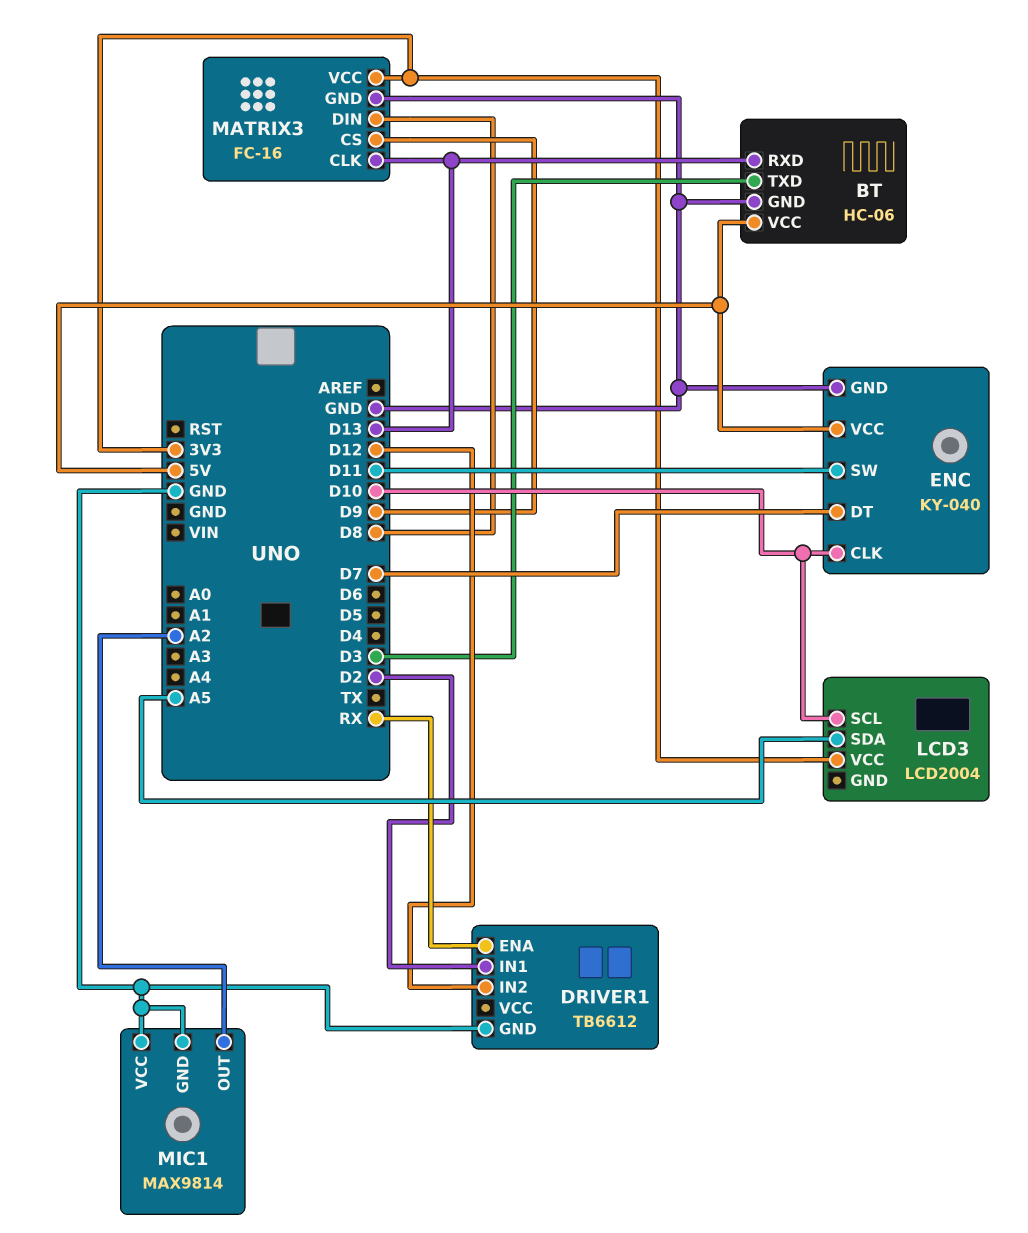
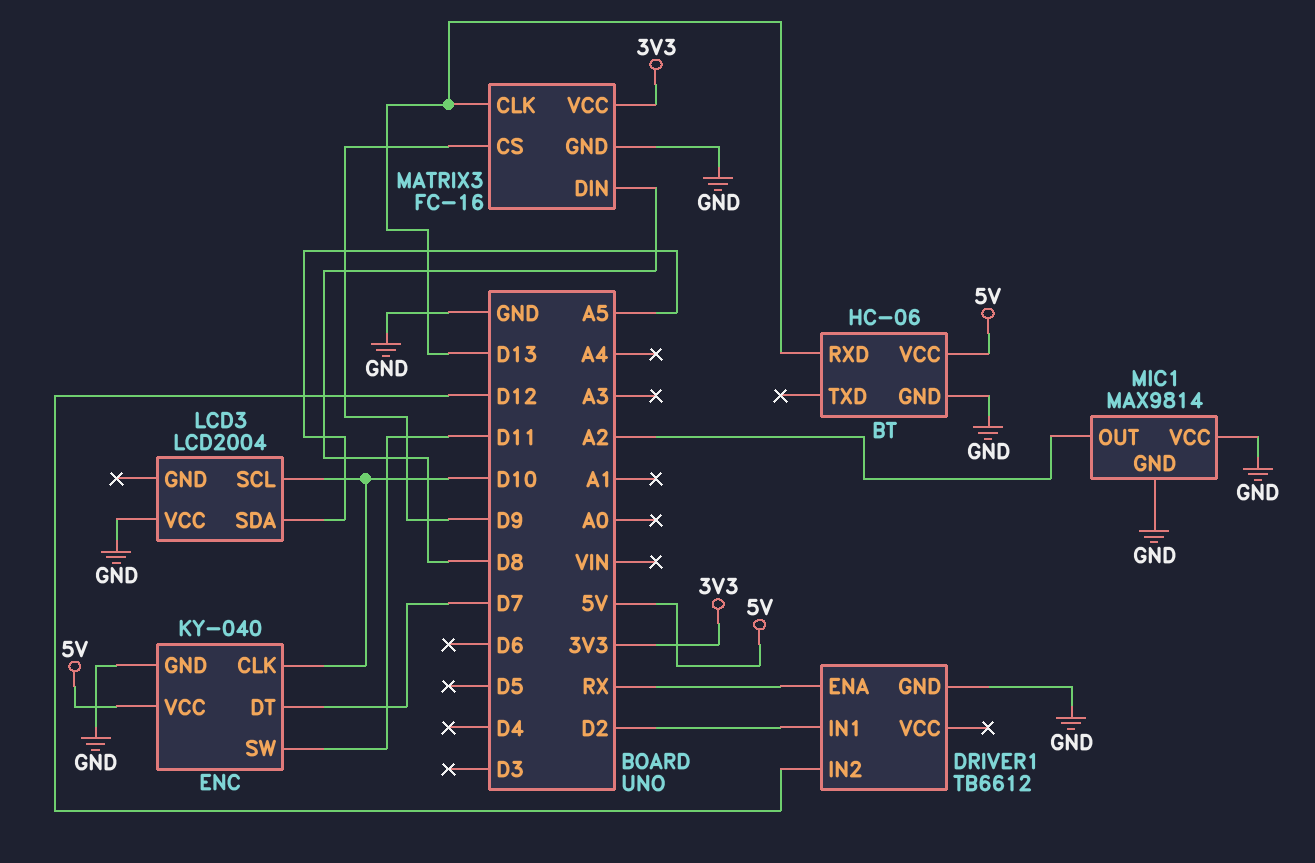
BT pin TXD: D3 -> none
LCD3 pin VCC: 3V3 -> GND

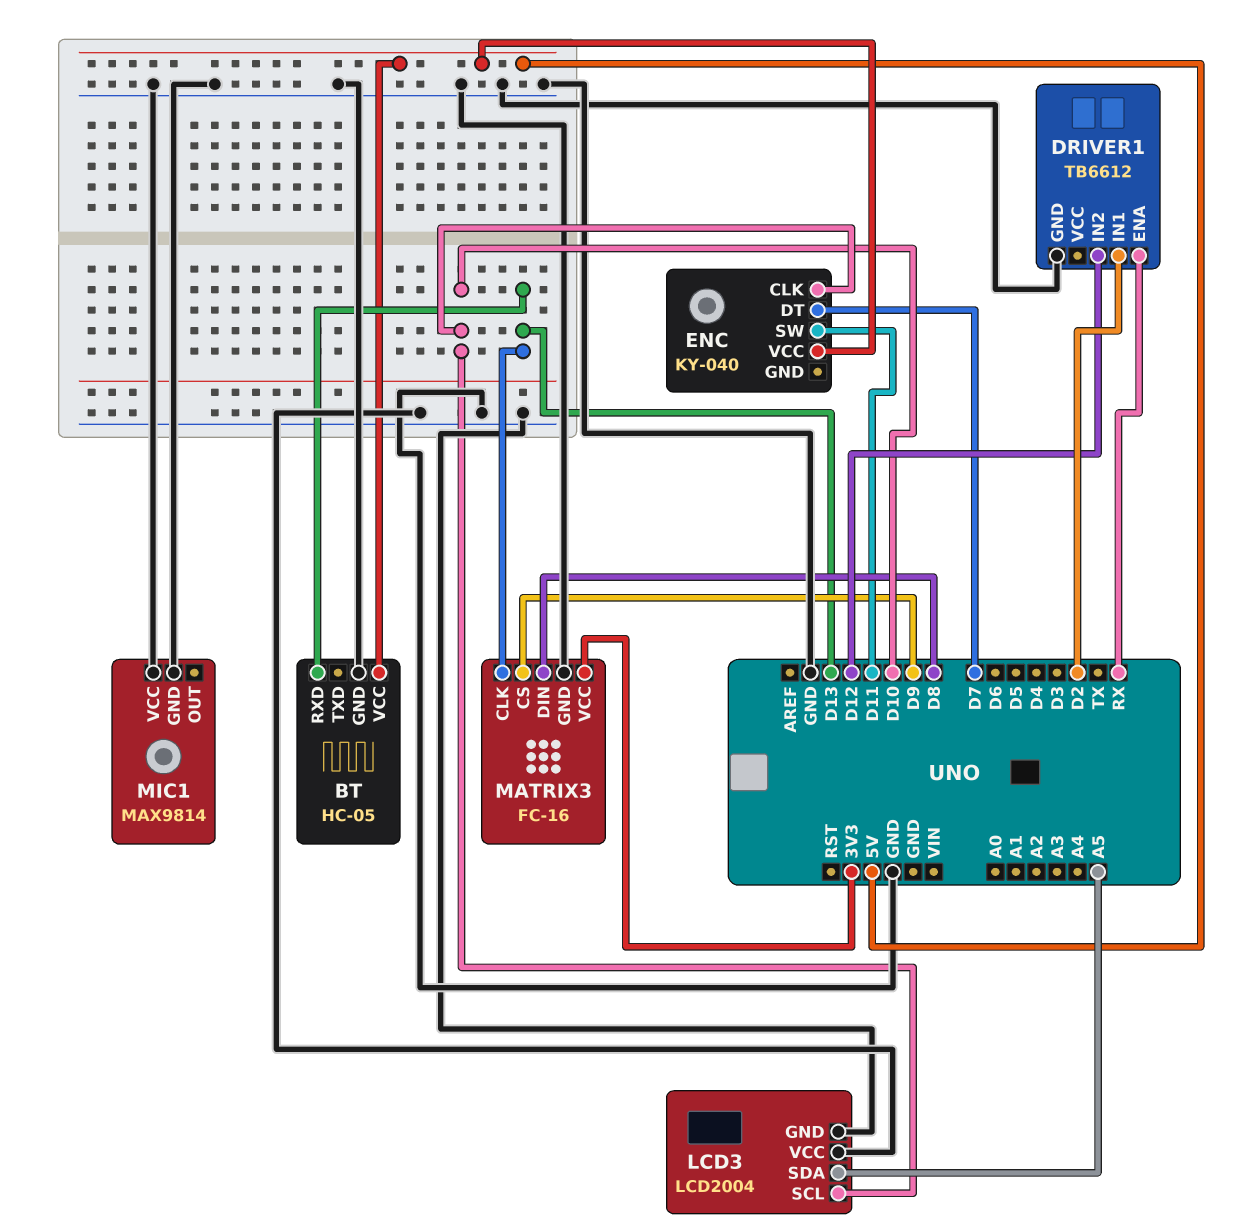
BT: HC-06 -> HC-05
ENC pin GND: GND -> none
LCD3 pin GND: none -> GND
MIC1 pin OUT: A2 -> none

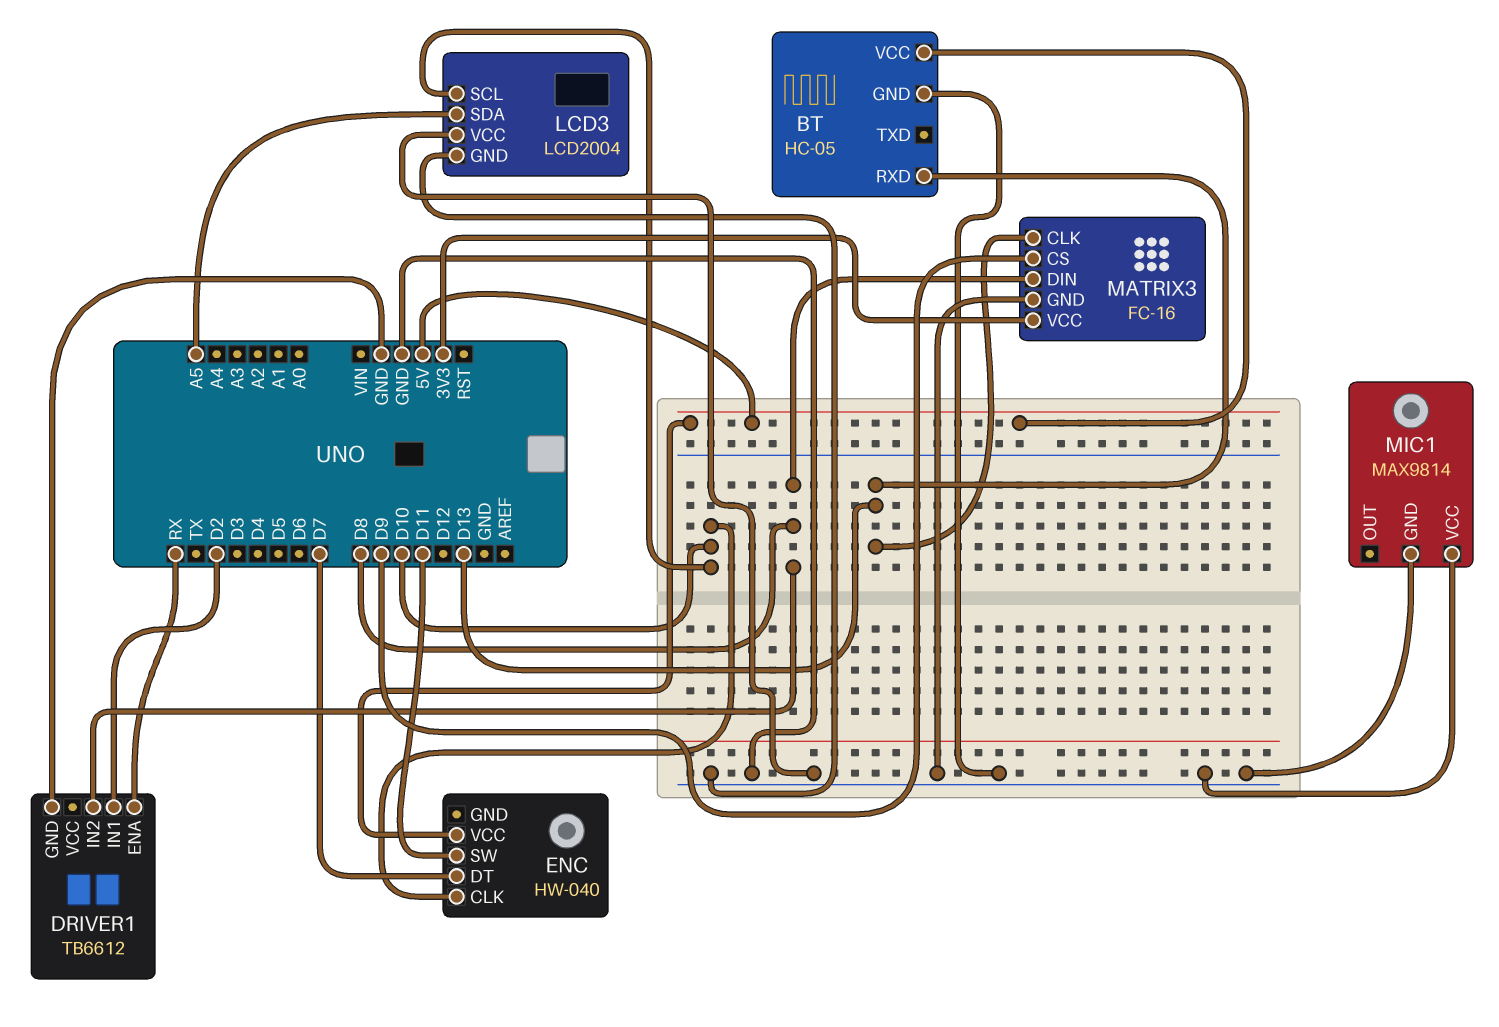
DRIVER1 pin IN2: D12 -> D8
ENC: KY-040 -> HW-040

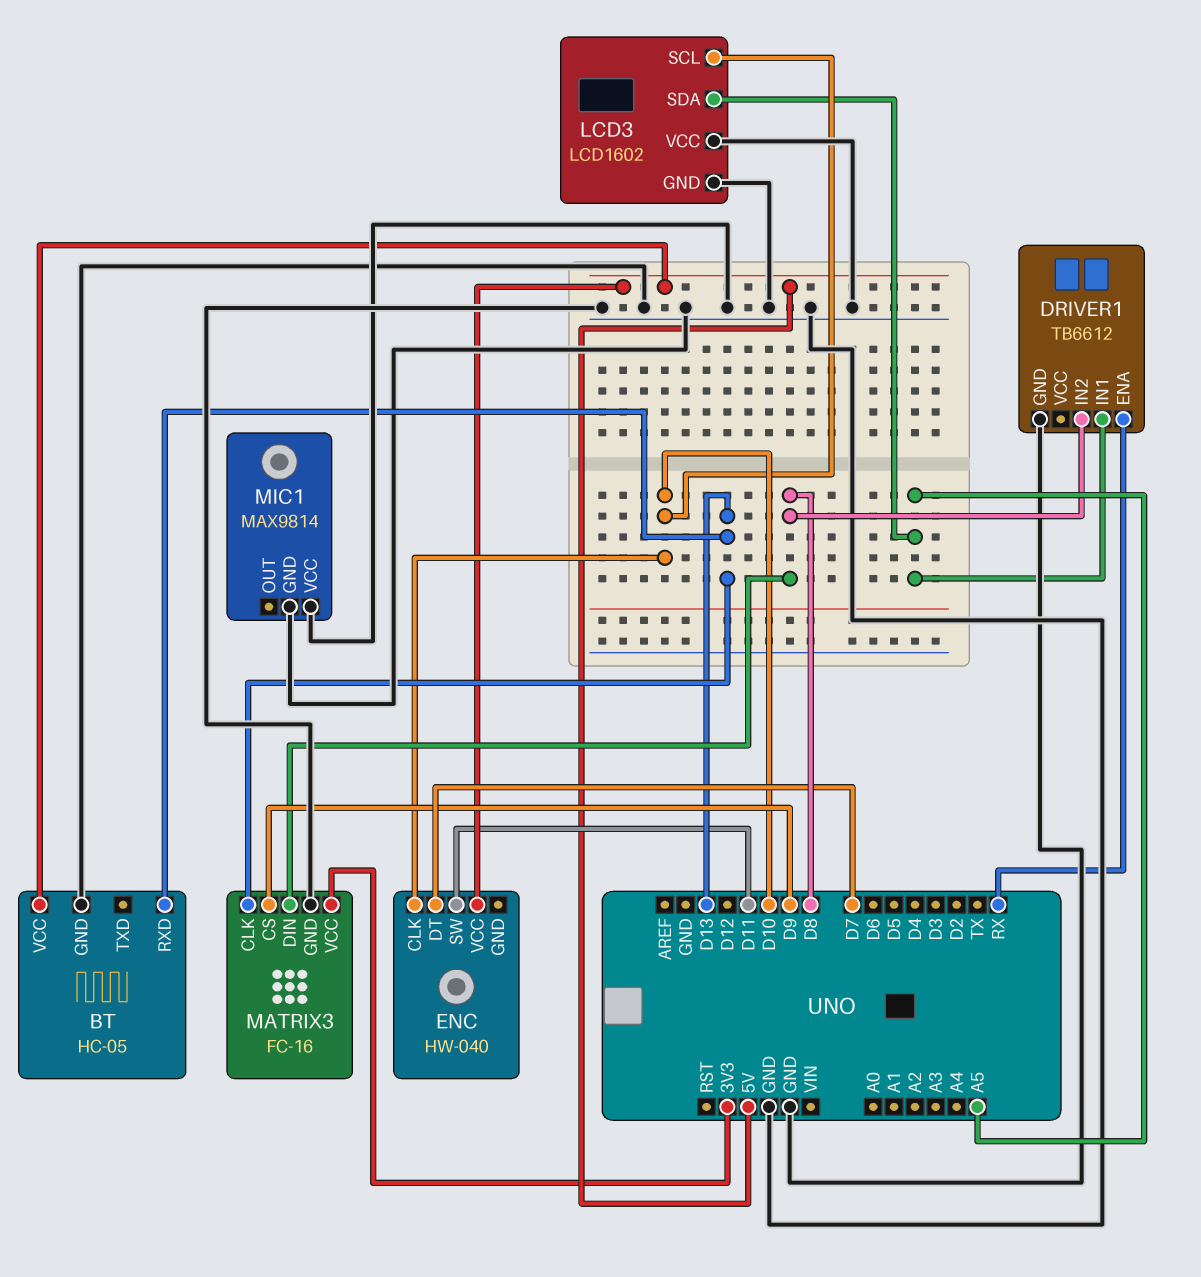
DRIVER1 pin IN1: D2 -> A5
LCD3: LCD2004 -> LCD1602

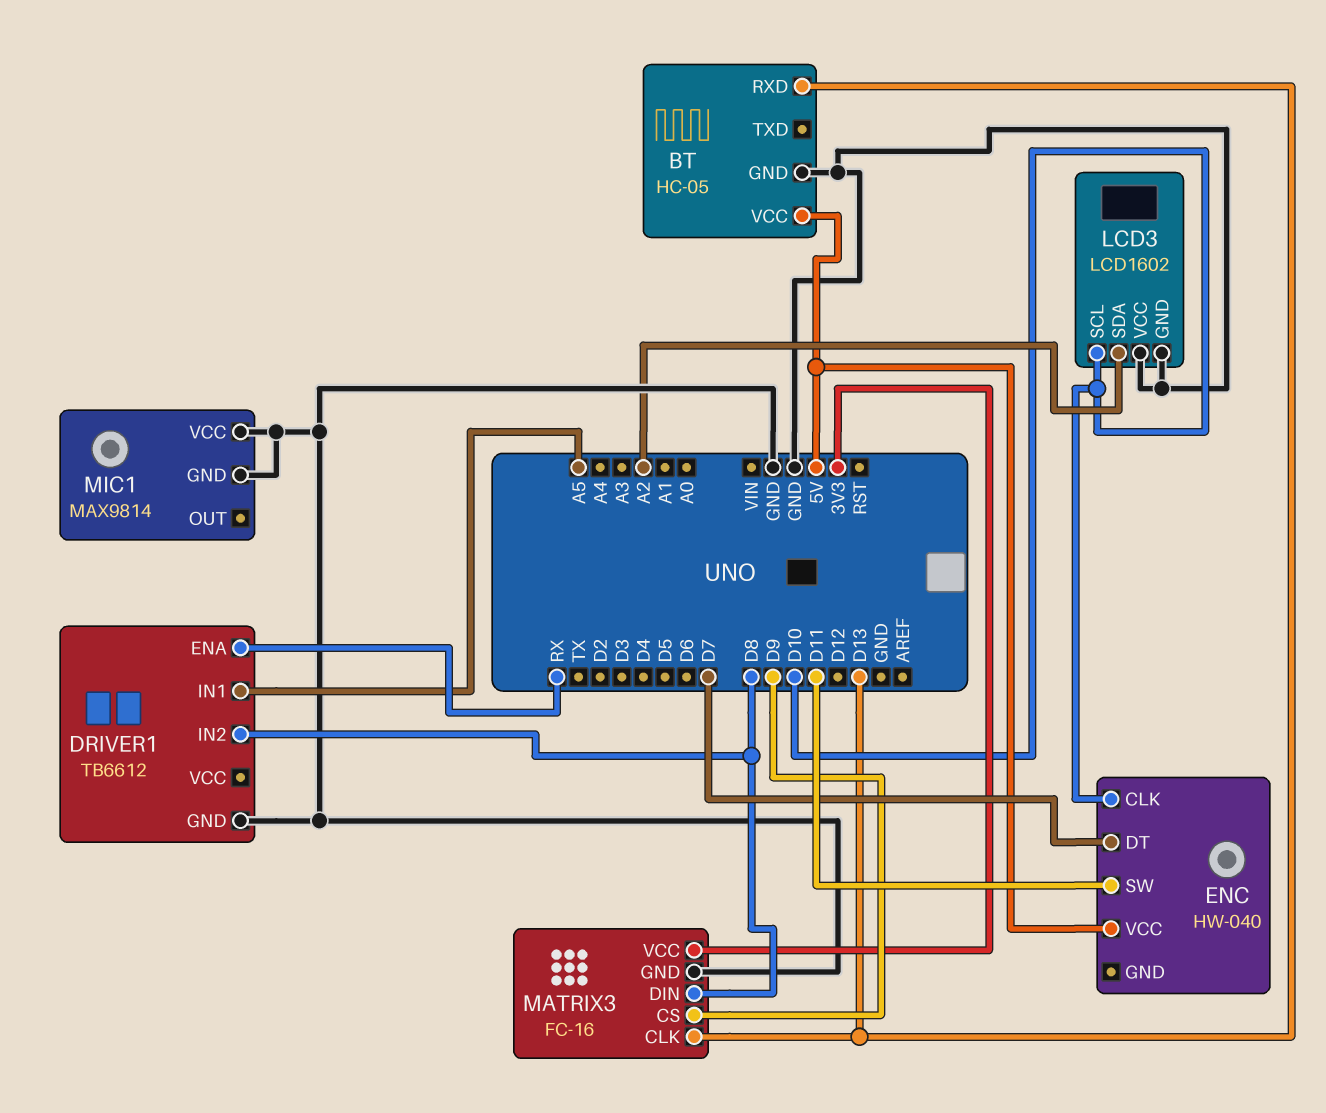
LCD3 pin SDA: A5 -> A2

